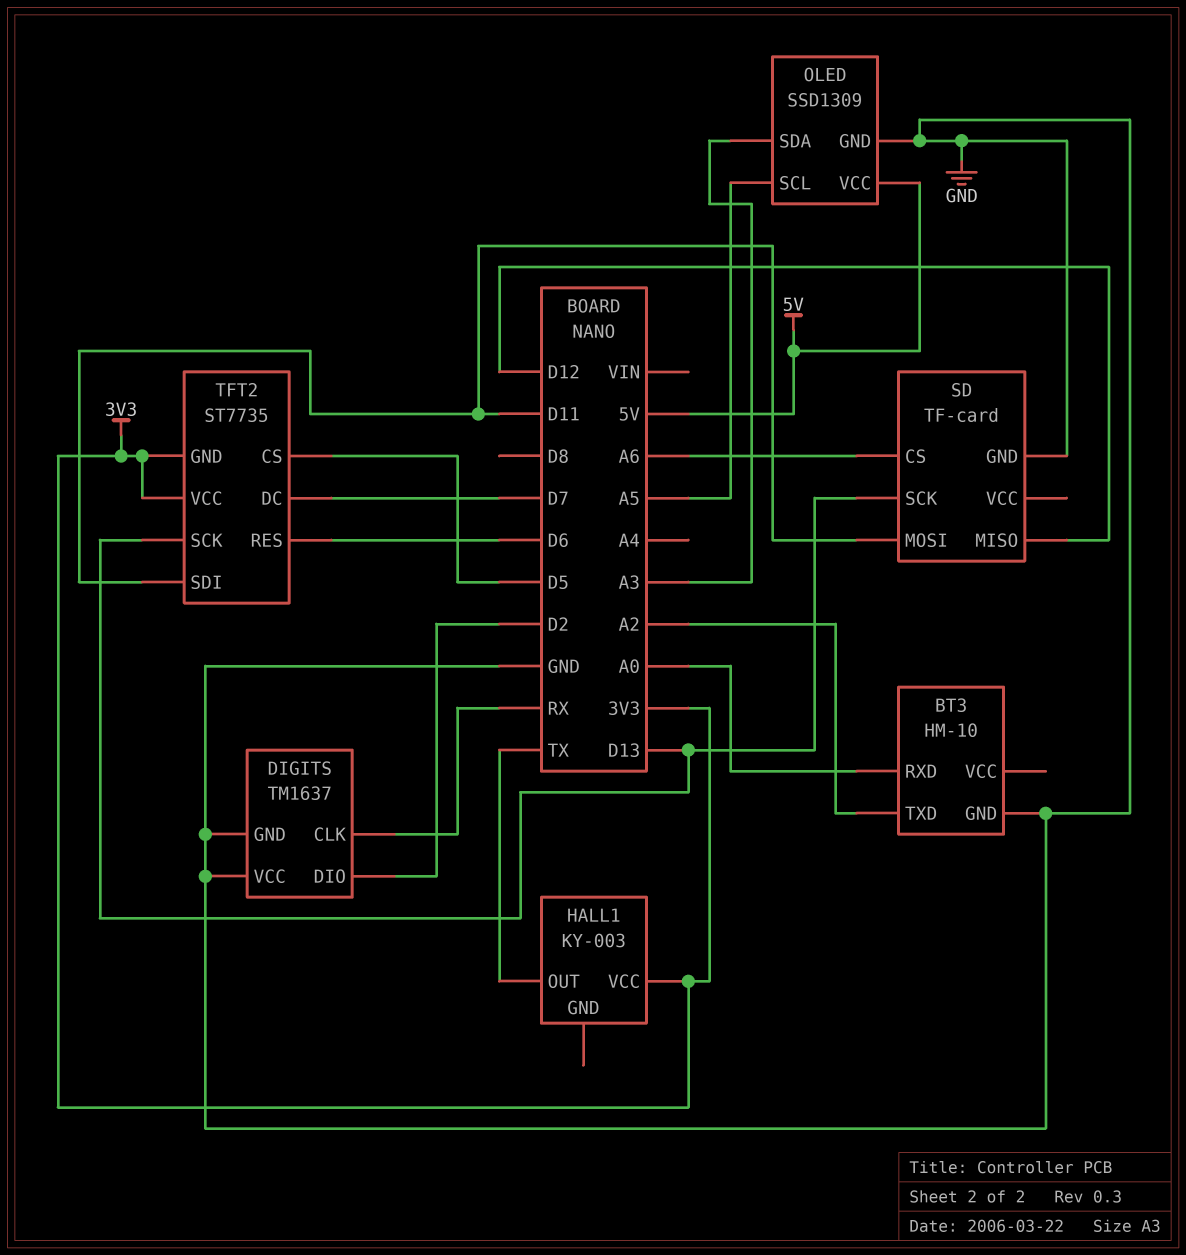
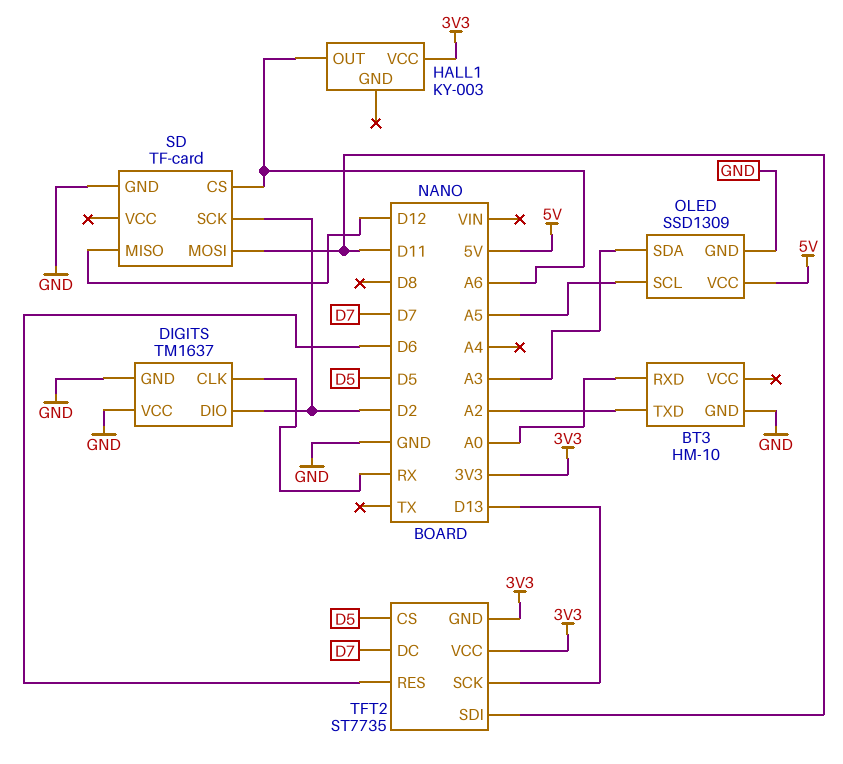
HALL1 pin OUT: TX -> A6
SD pin SCK: D13 -> D2

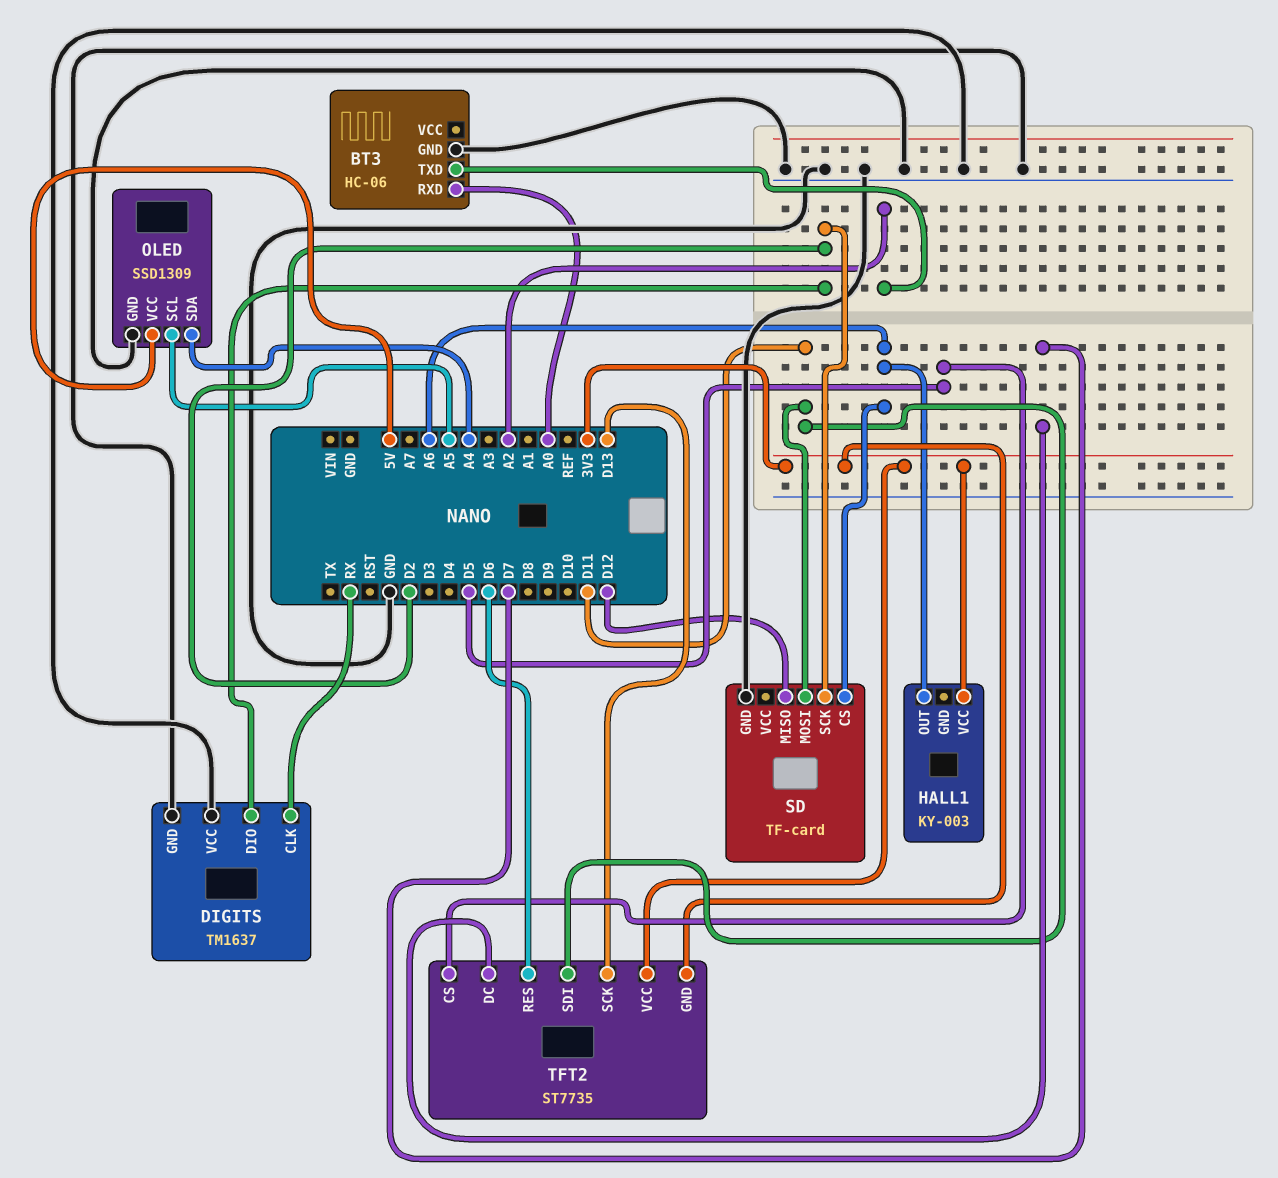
BT3: HM-10 -> HC-06
OLED pin SDA: A3 -> A4

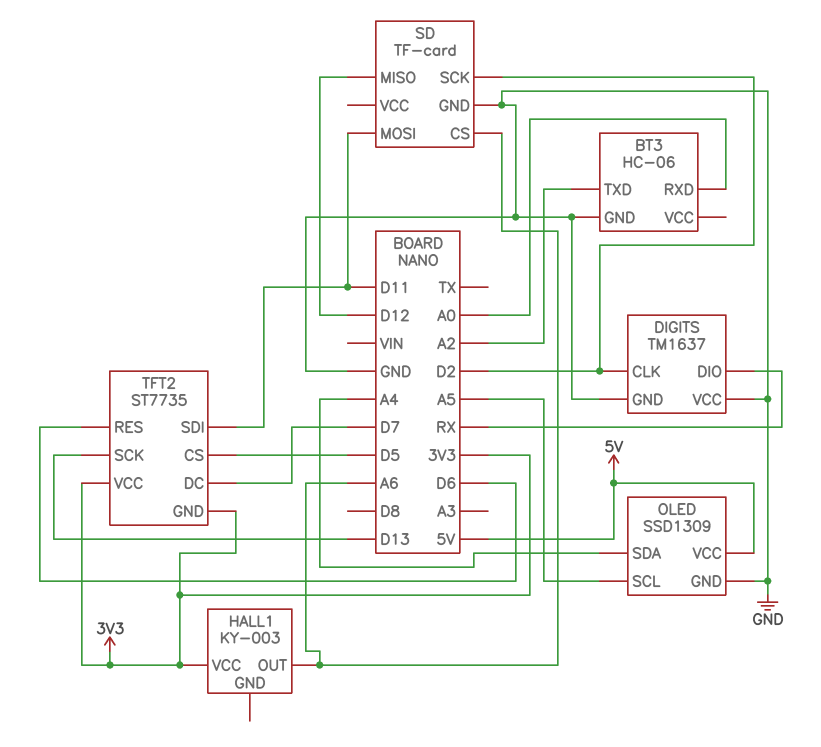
DIGITS pin CLK: RX -> D2
DIGITS pin DIO: D2 -> RX

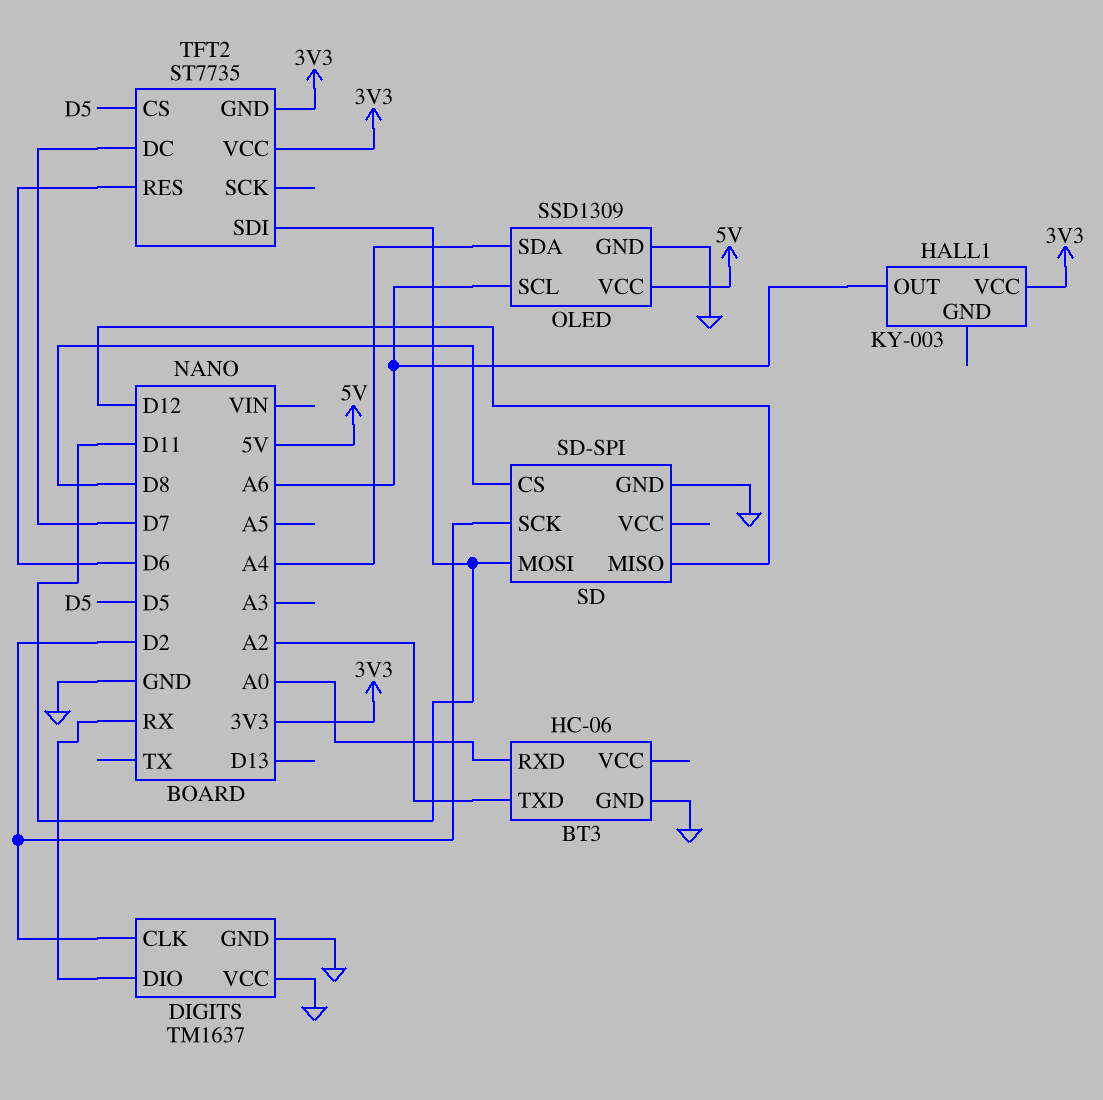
OLED pin SCL: A5 -> A6
SD: TF-card -> SD-SPI
SD pin CS: A6 -> D8
TFT2 pin SCK: D13 -> none

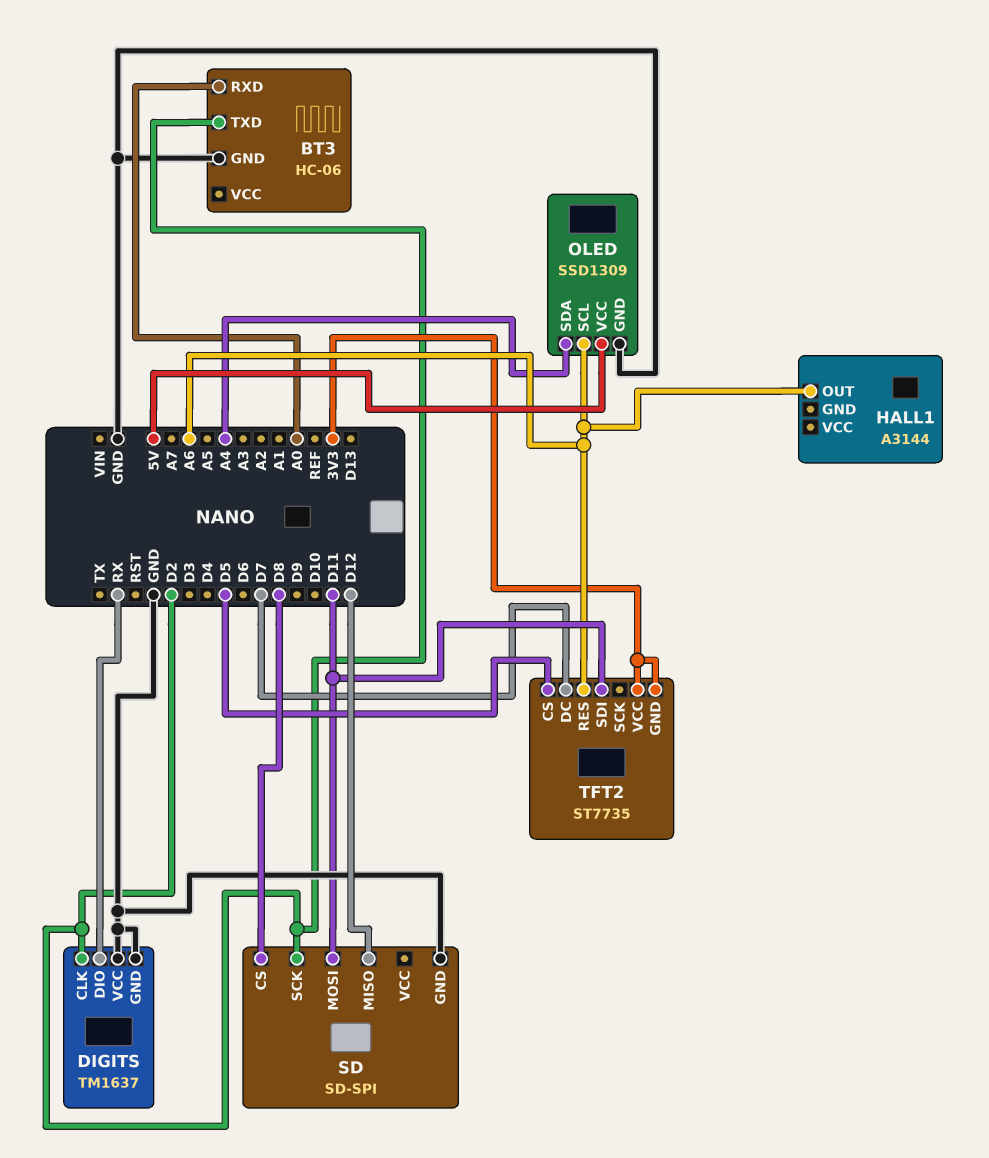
BT3 pin TXD: A2 -> D2
HALL1: KY-003 -> A3144
HALL1 pin VCC: 3V3 -> none
TFT2 pin RES: D6 -> A6

